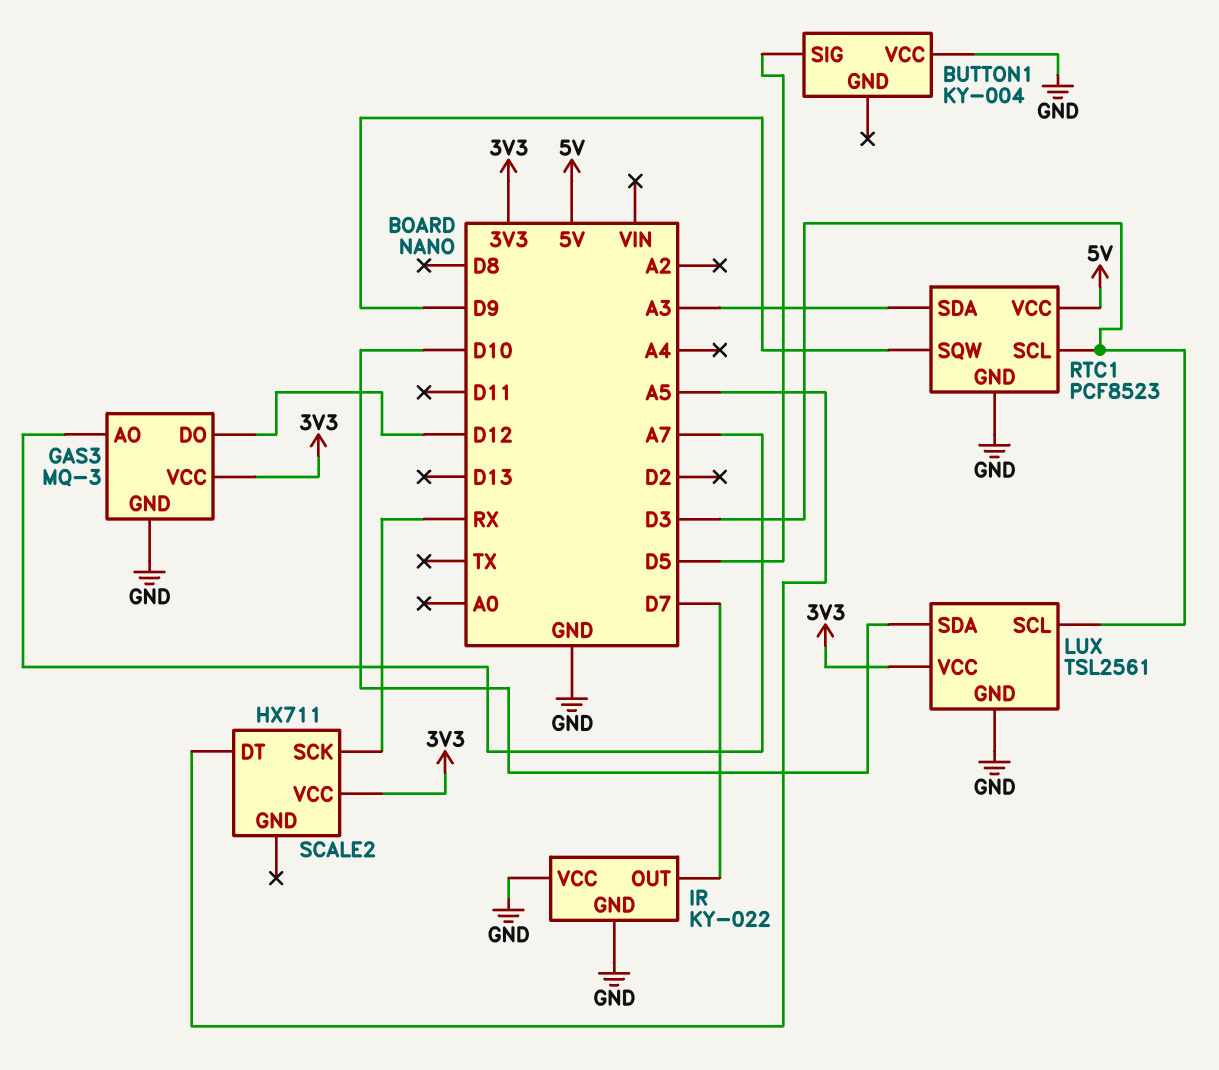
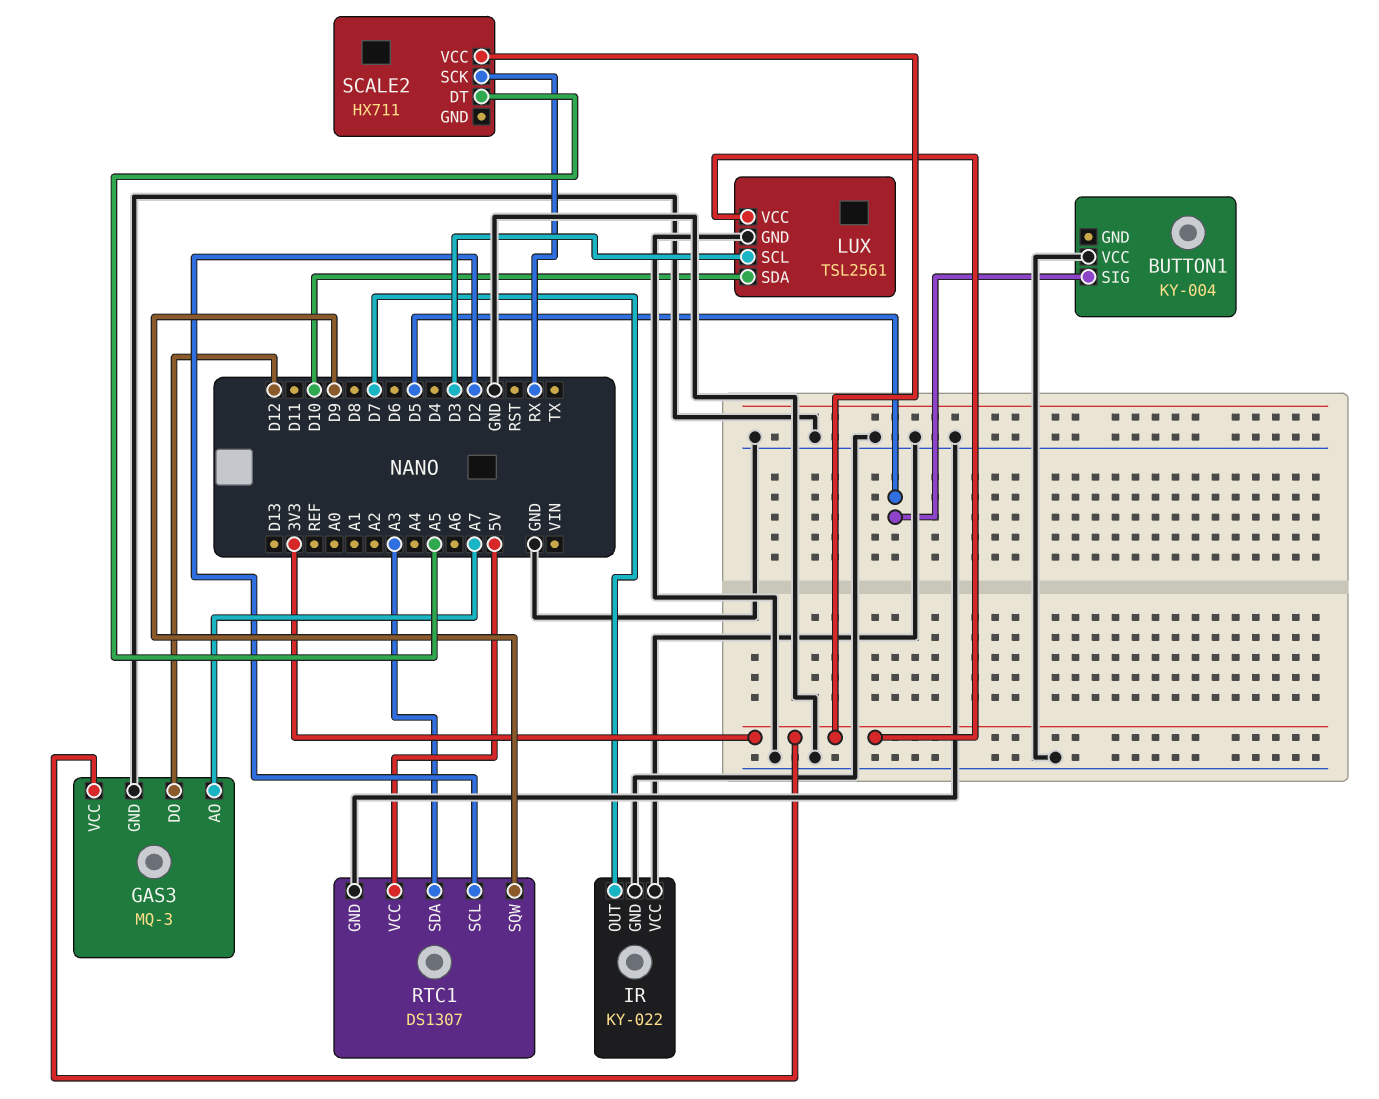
RTC1: PCF8523 -> DS1307
RTC1 pin SCL: D3 -> D2

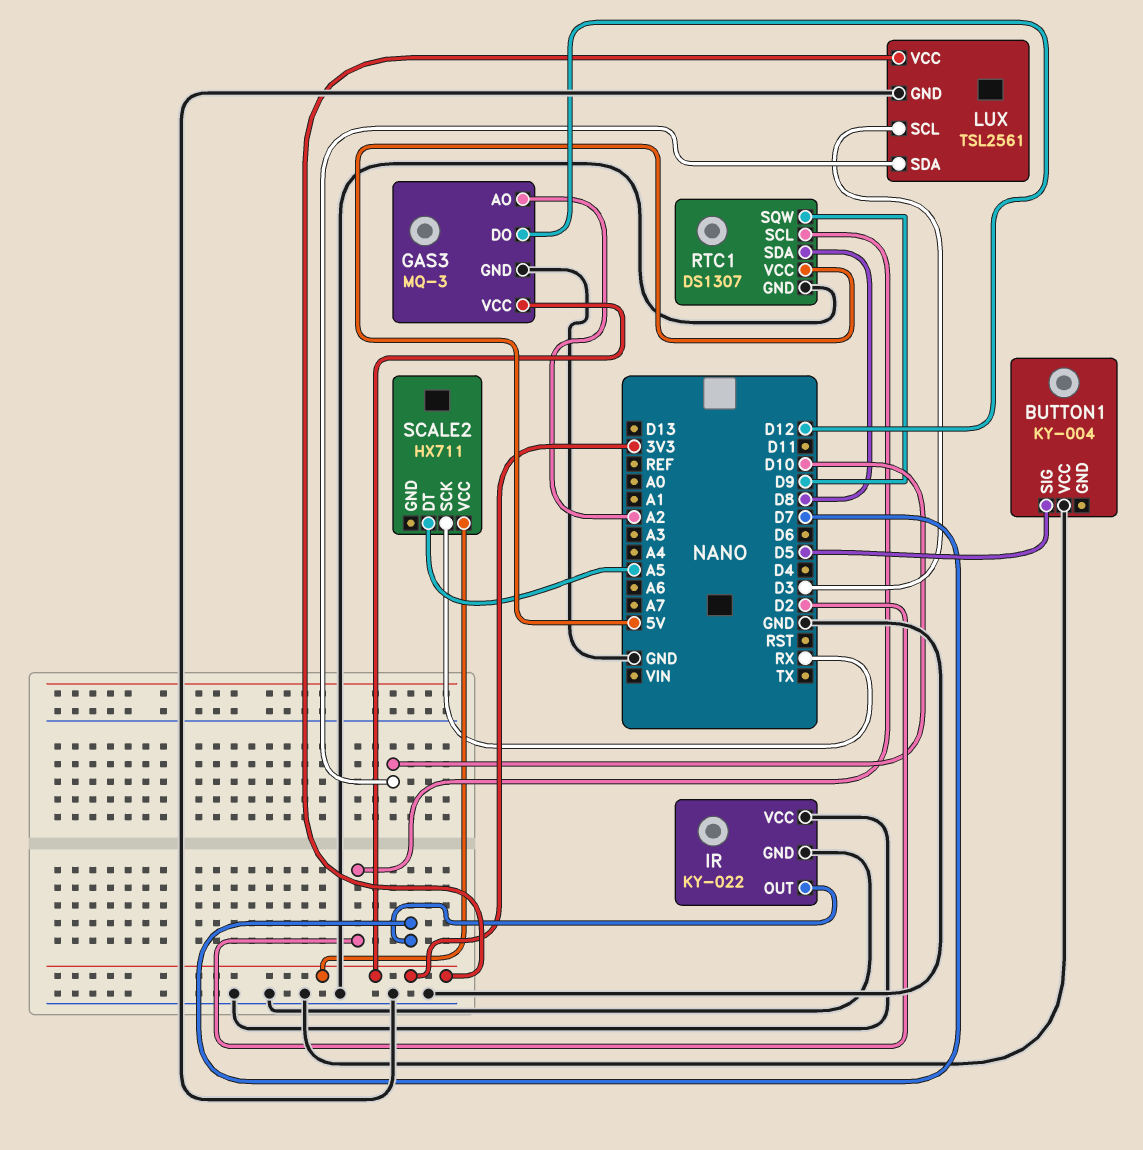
GAS3 pin AO: A7 -> A2
RTC1 pin SDA: A3 -> D8

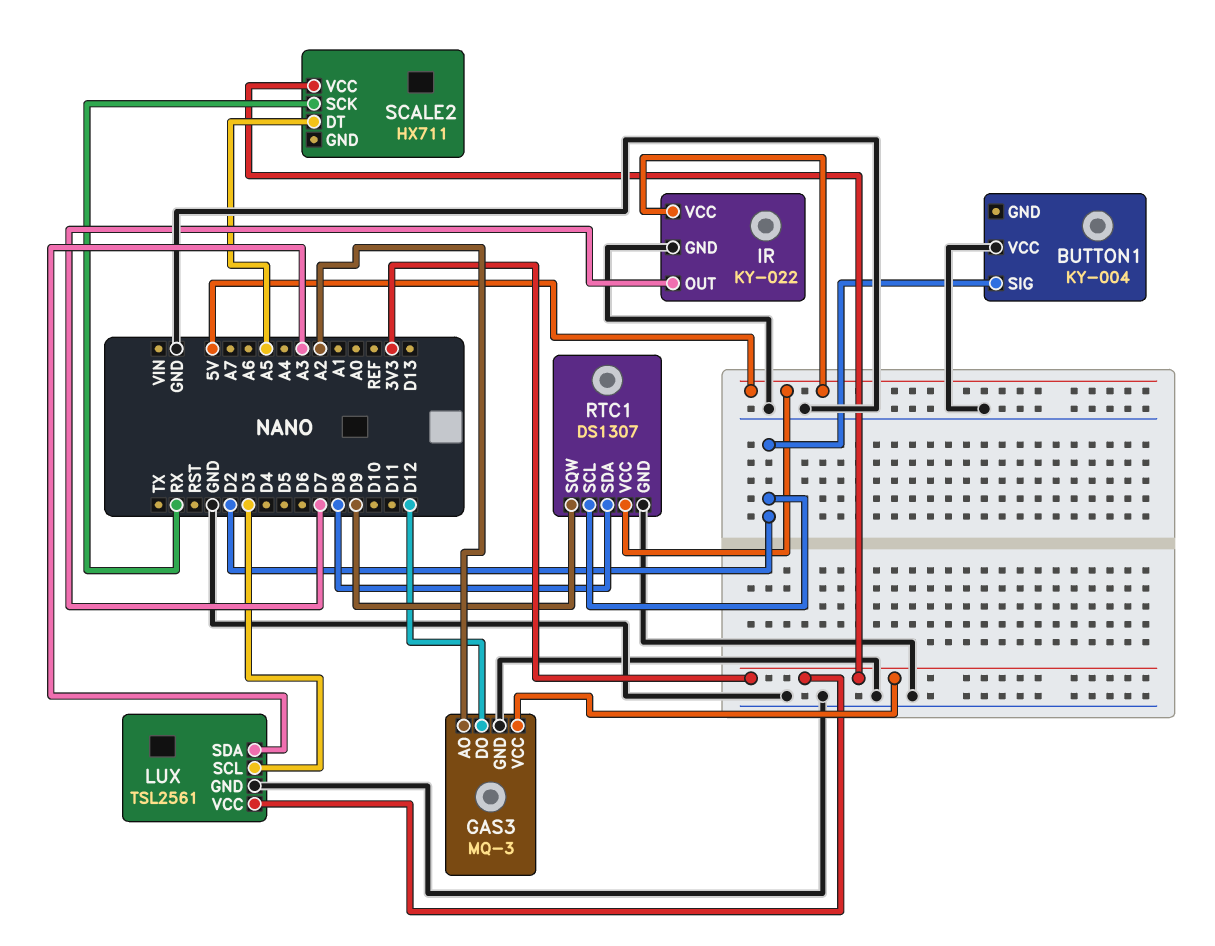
BUTTON1 pin SIG: D5 -> D2
IR pin VCC: GND -> 5V
LUX pin SDA: D10 -> A3

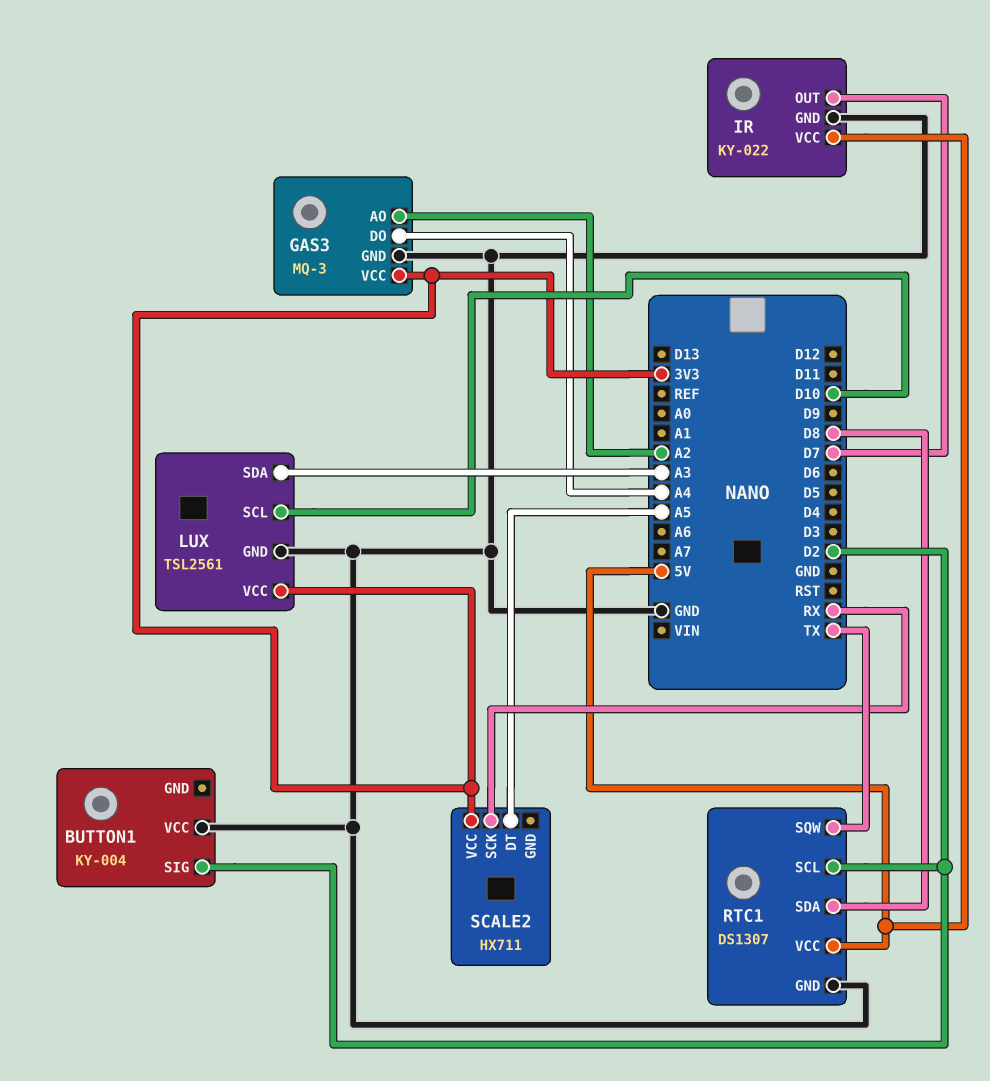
GAS3 pin DO: D12 -> A4
LUX pin SCL: D3 -> D10
RTC1 pin SQW: D9 -> TX

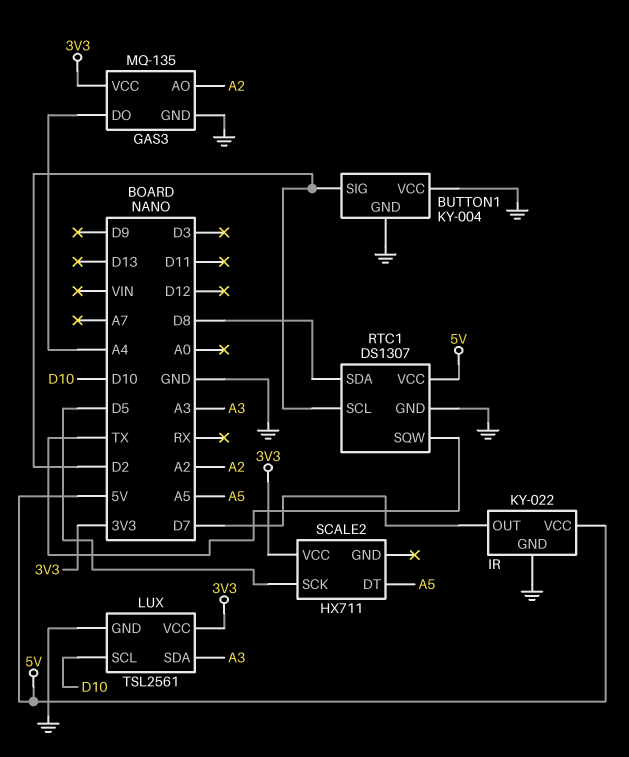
BUTTON1 pin GND: none -> GND
GAS3: MQ-3 -> MQ-135
SCALE2 pin SCK: RX -> D5

